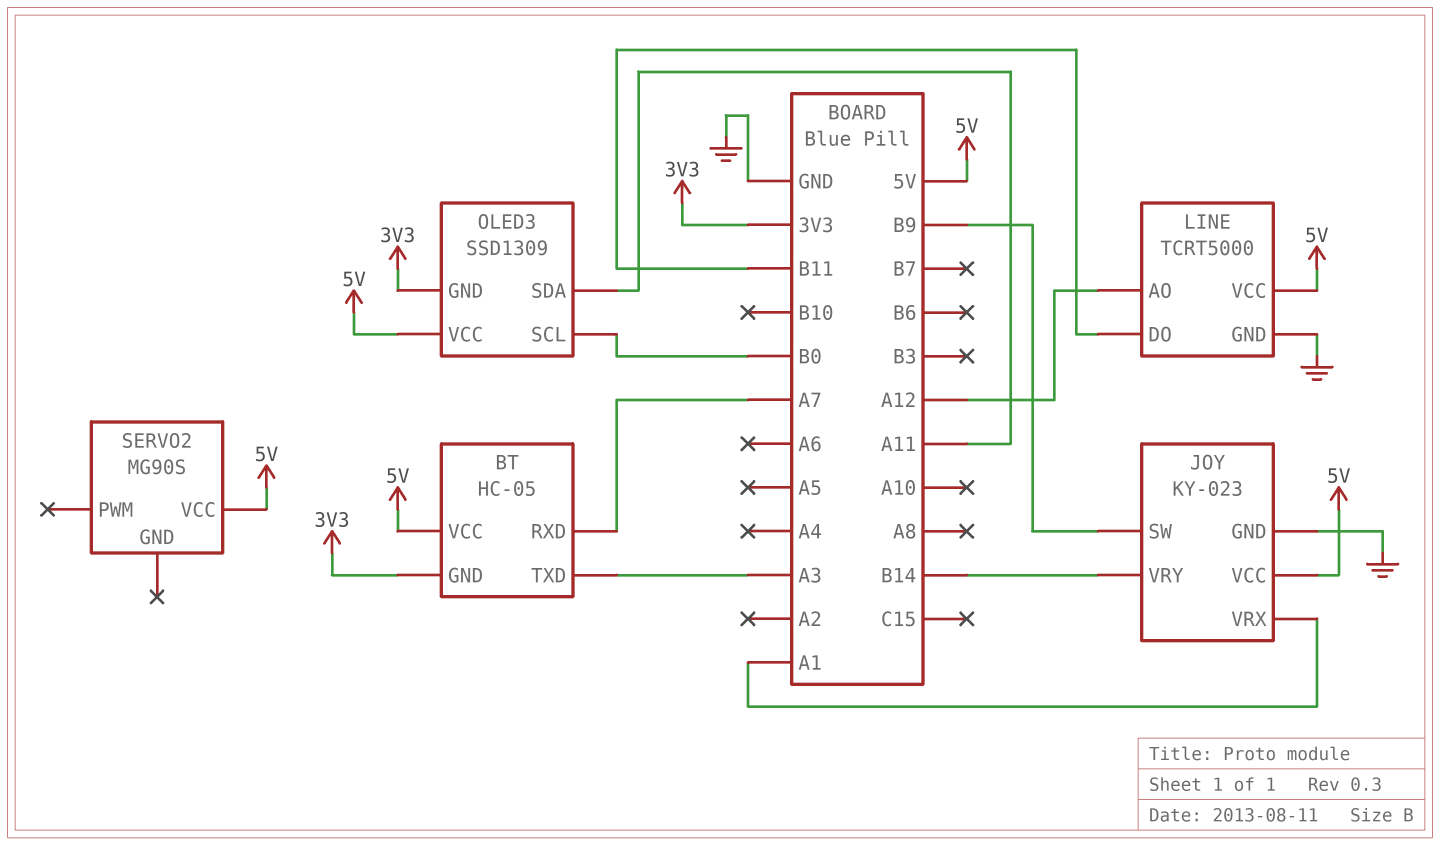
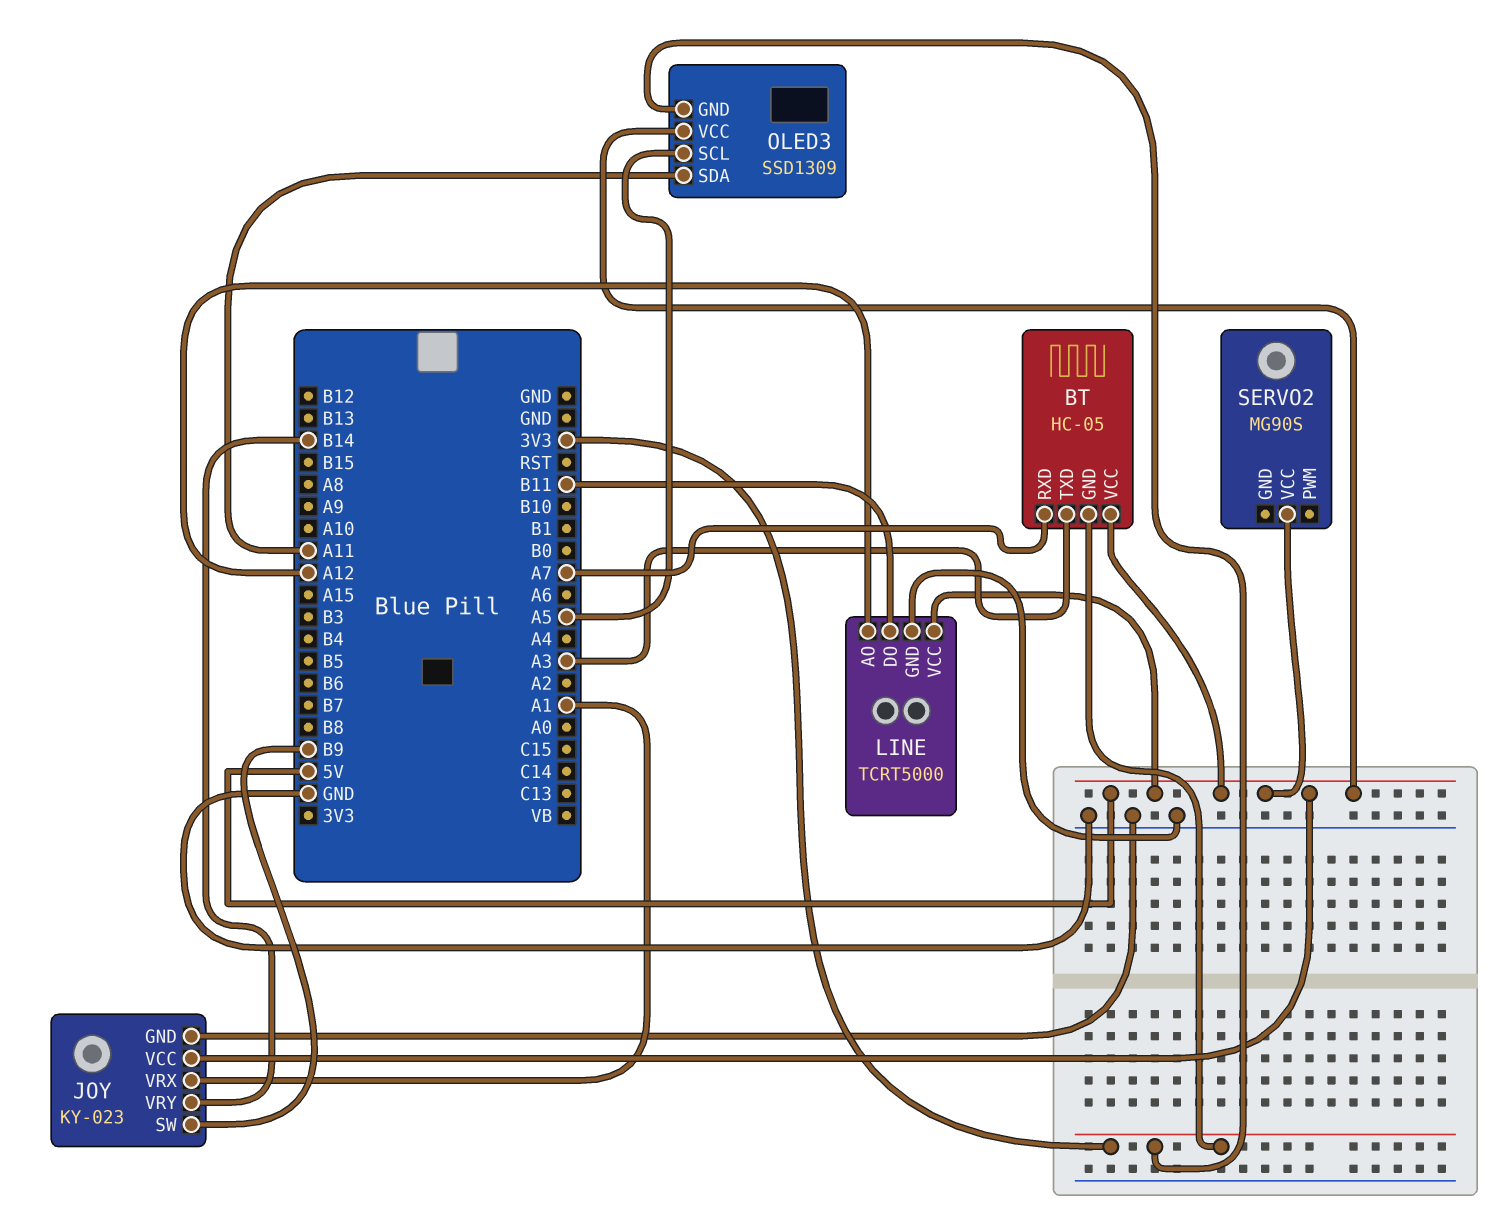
OLED3 pin SCL: B0 -> A5

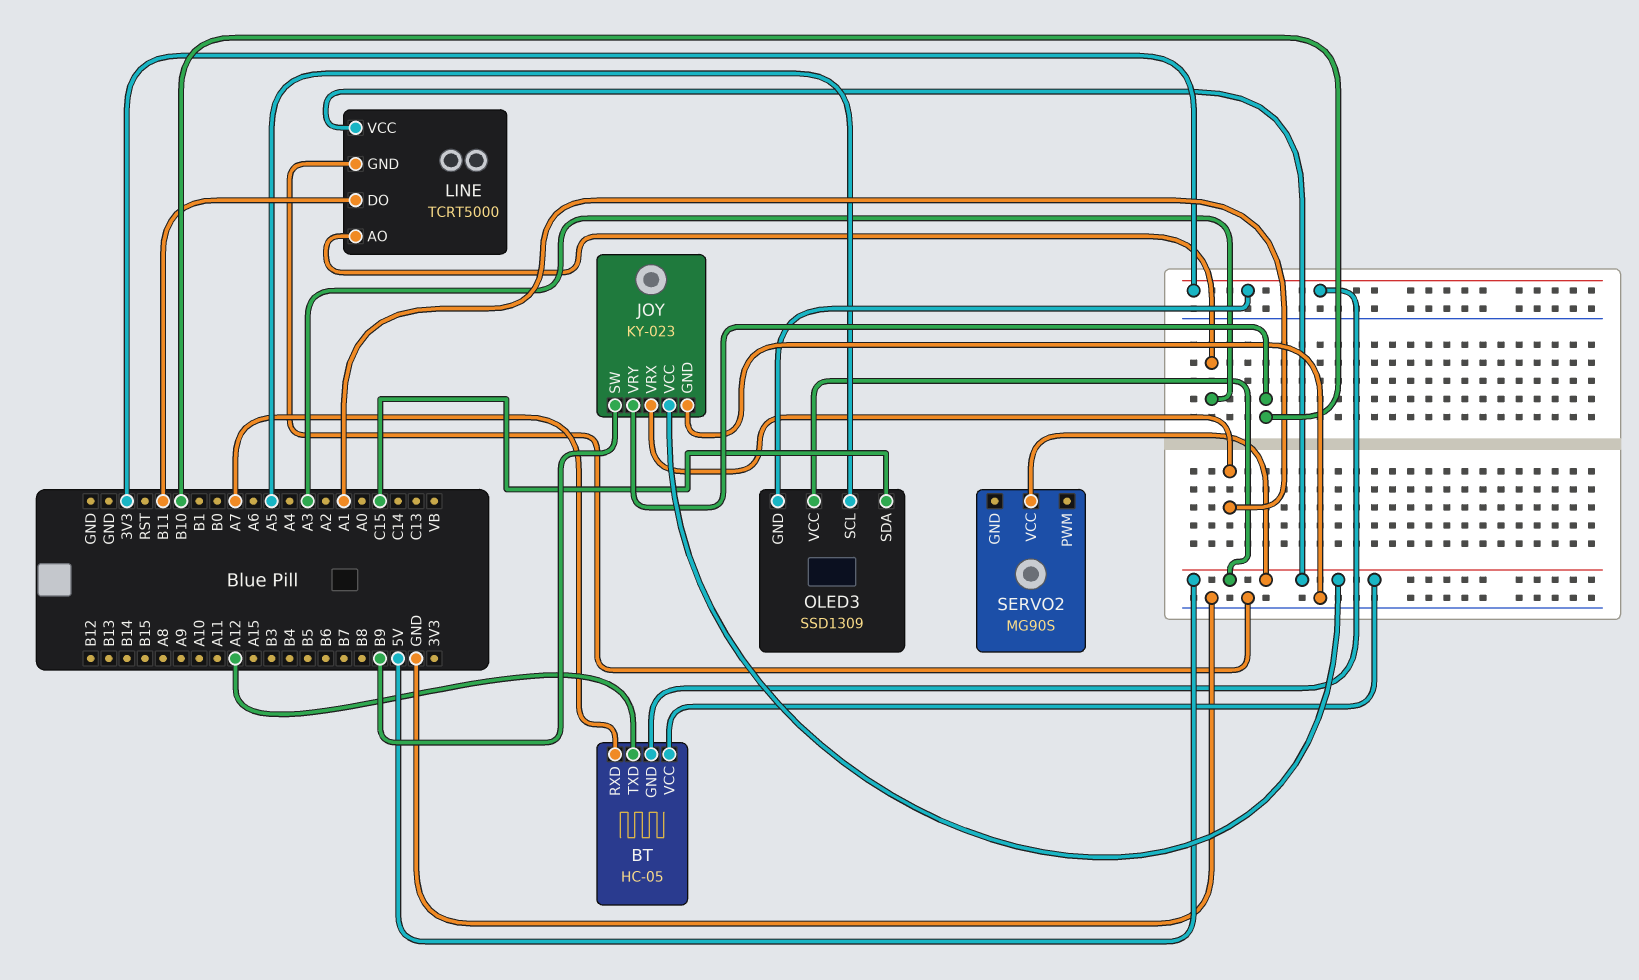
BT pin TXD: A3 -> A12
JOY pin VRY: B14 -> B10
LINE pin AO: A12 -> A3
OLED3 pin SDA: A11 -> C15

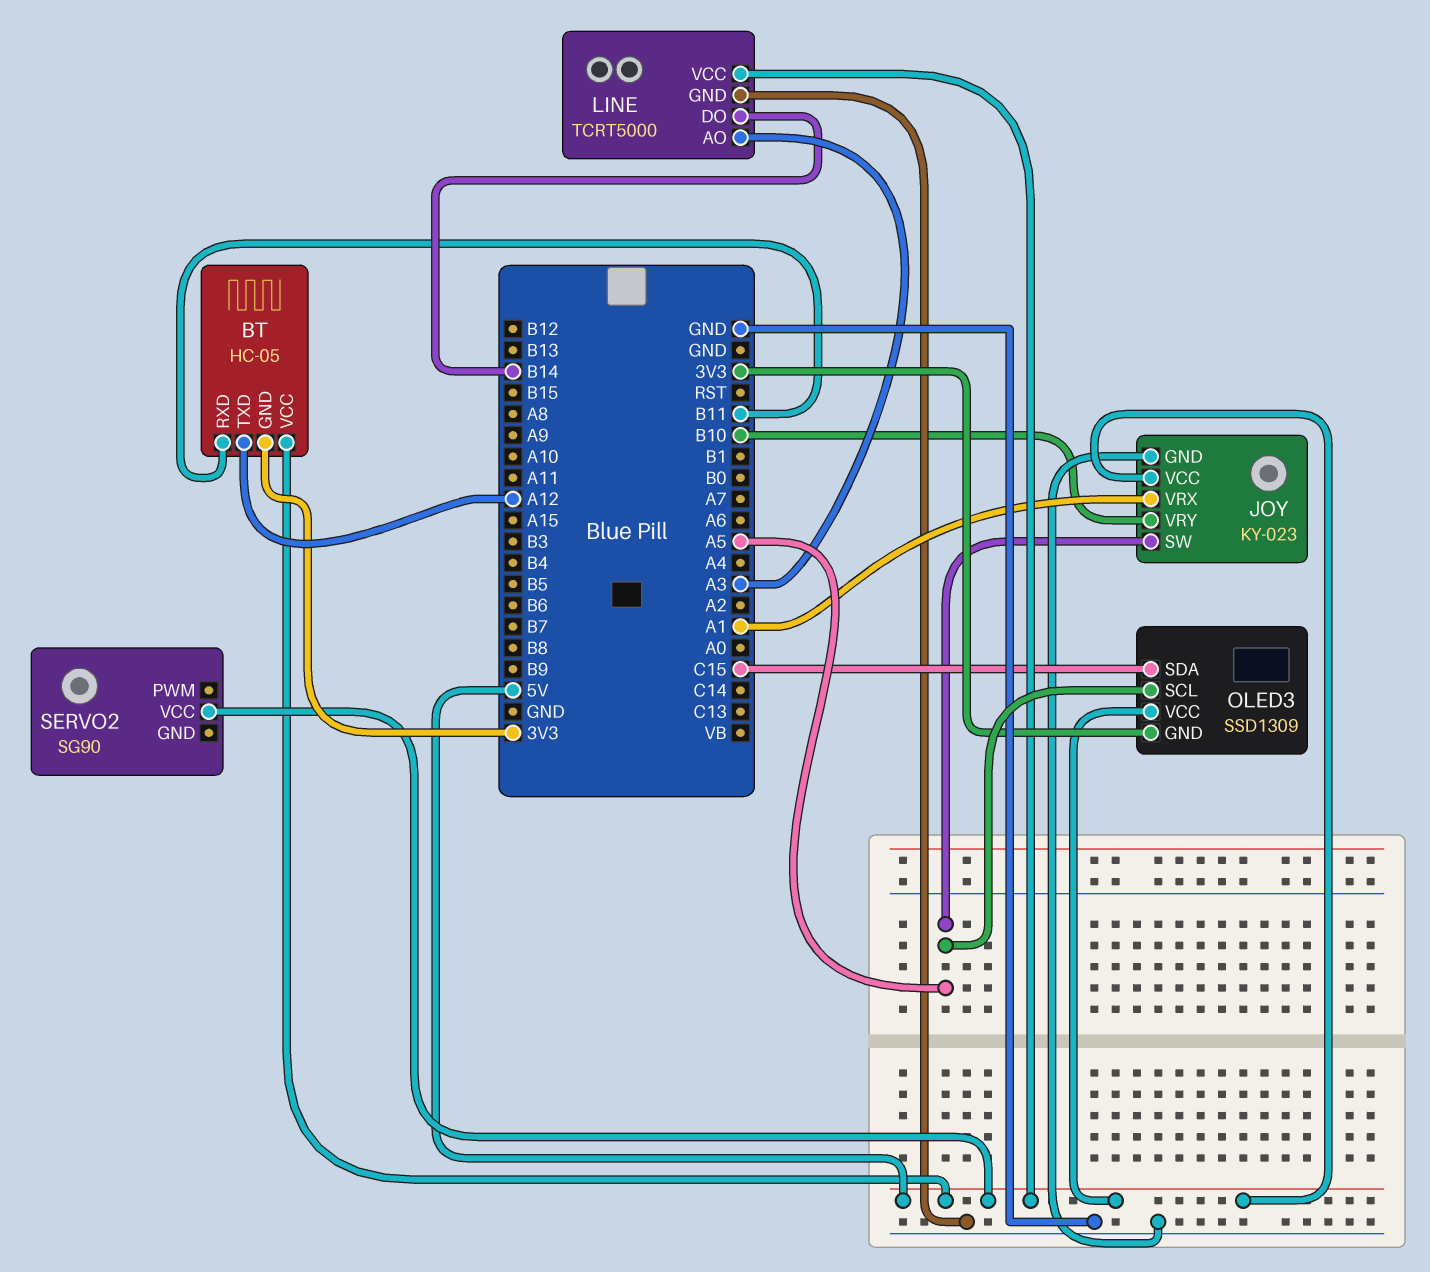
BT pin RXD: A7 -> B11
JOY pin SW: B9 -> A5
LINE pin DO: B11 -> B14
SERVO2: MG90S -> SG90

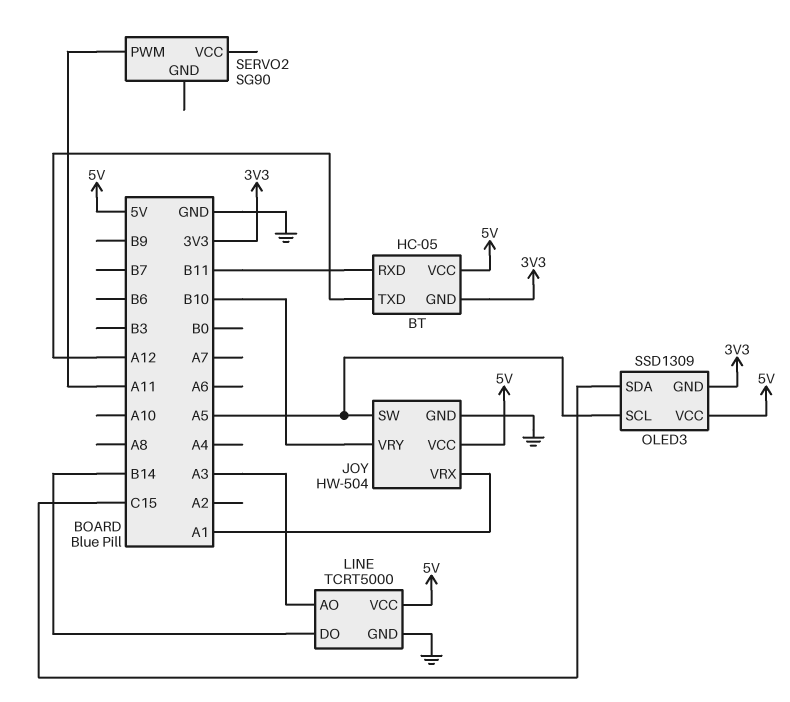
JOY: KY-023 -> HW-504
SERVO2 pin PWM: none -> A11
SERVO2 pin VCC: 5V -> none

